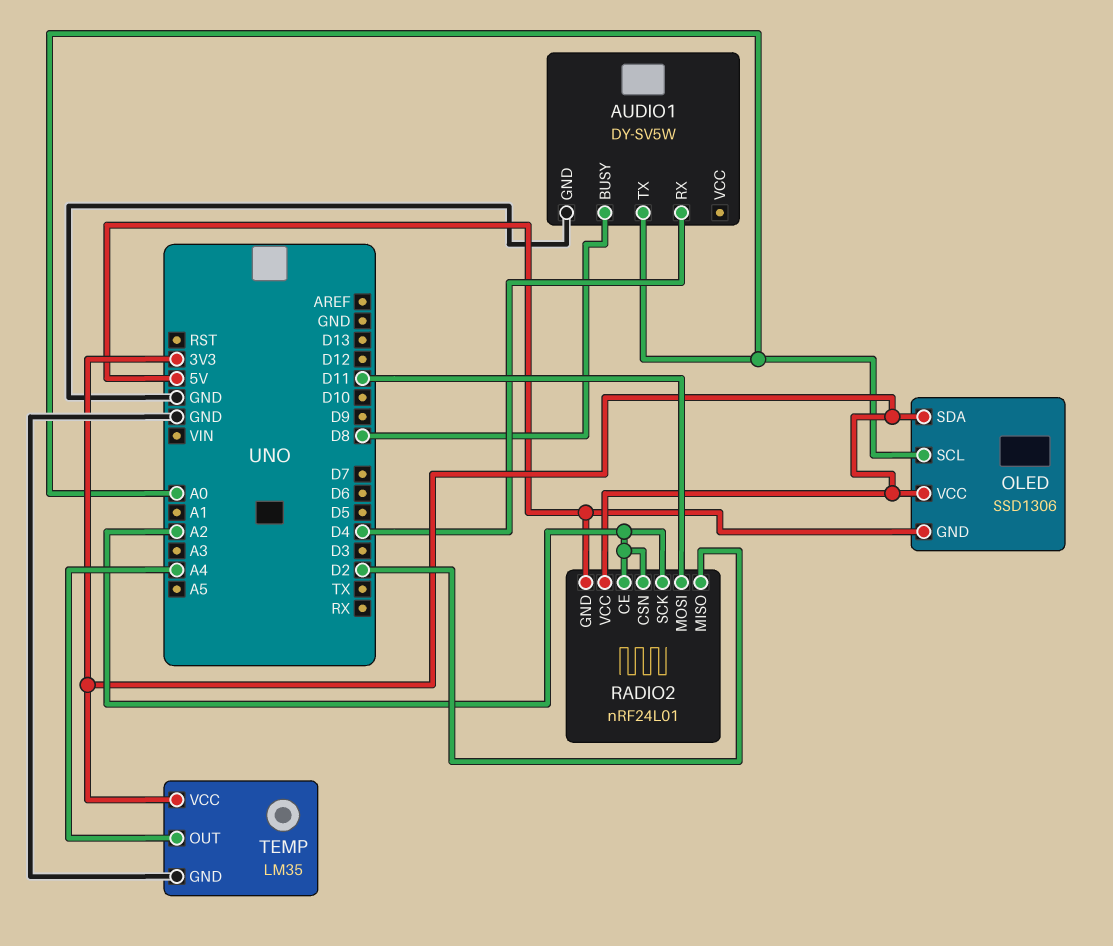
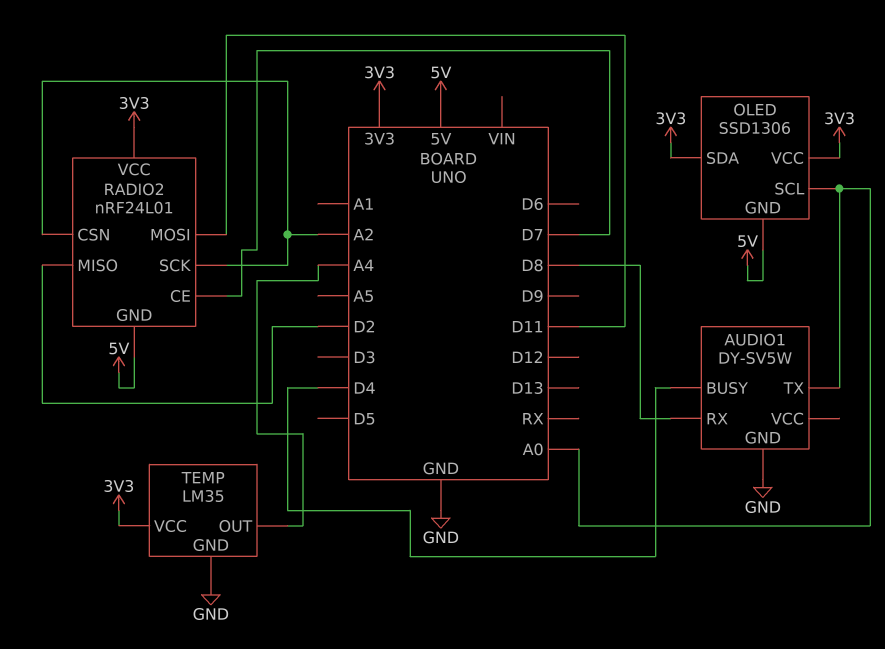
AUDIO1 pin BUSY: D8 -> D4
AUDIO1 pin RX: D4 -> D8
RADIO2 pin CE: A2 -> D7

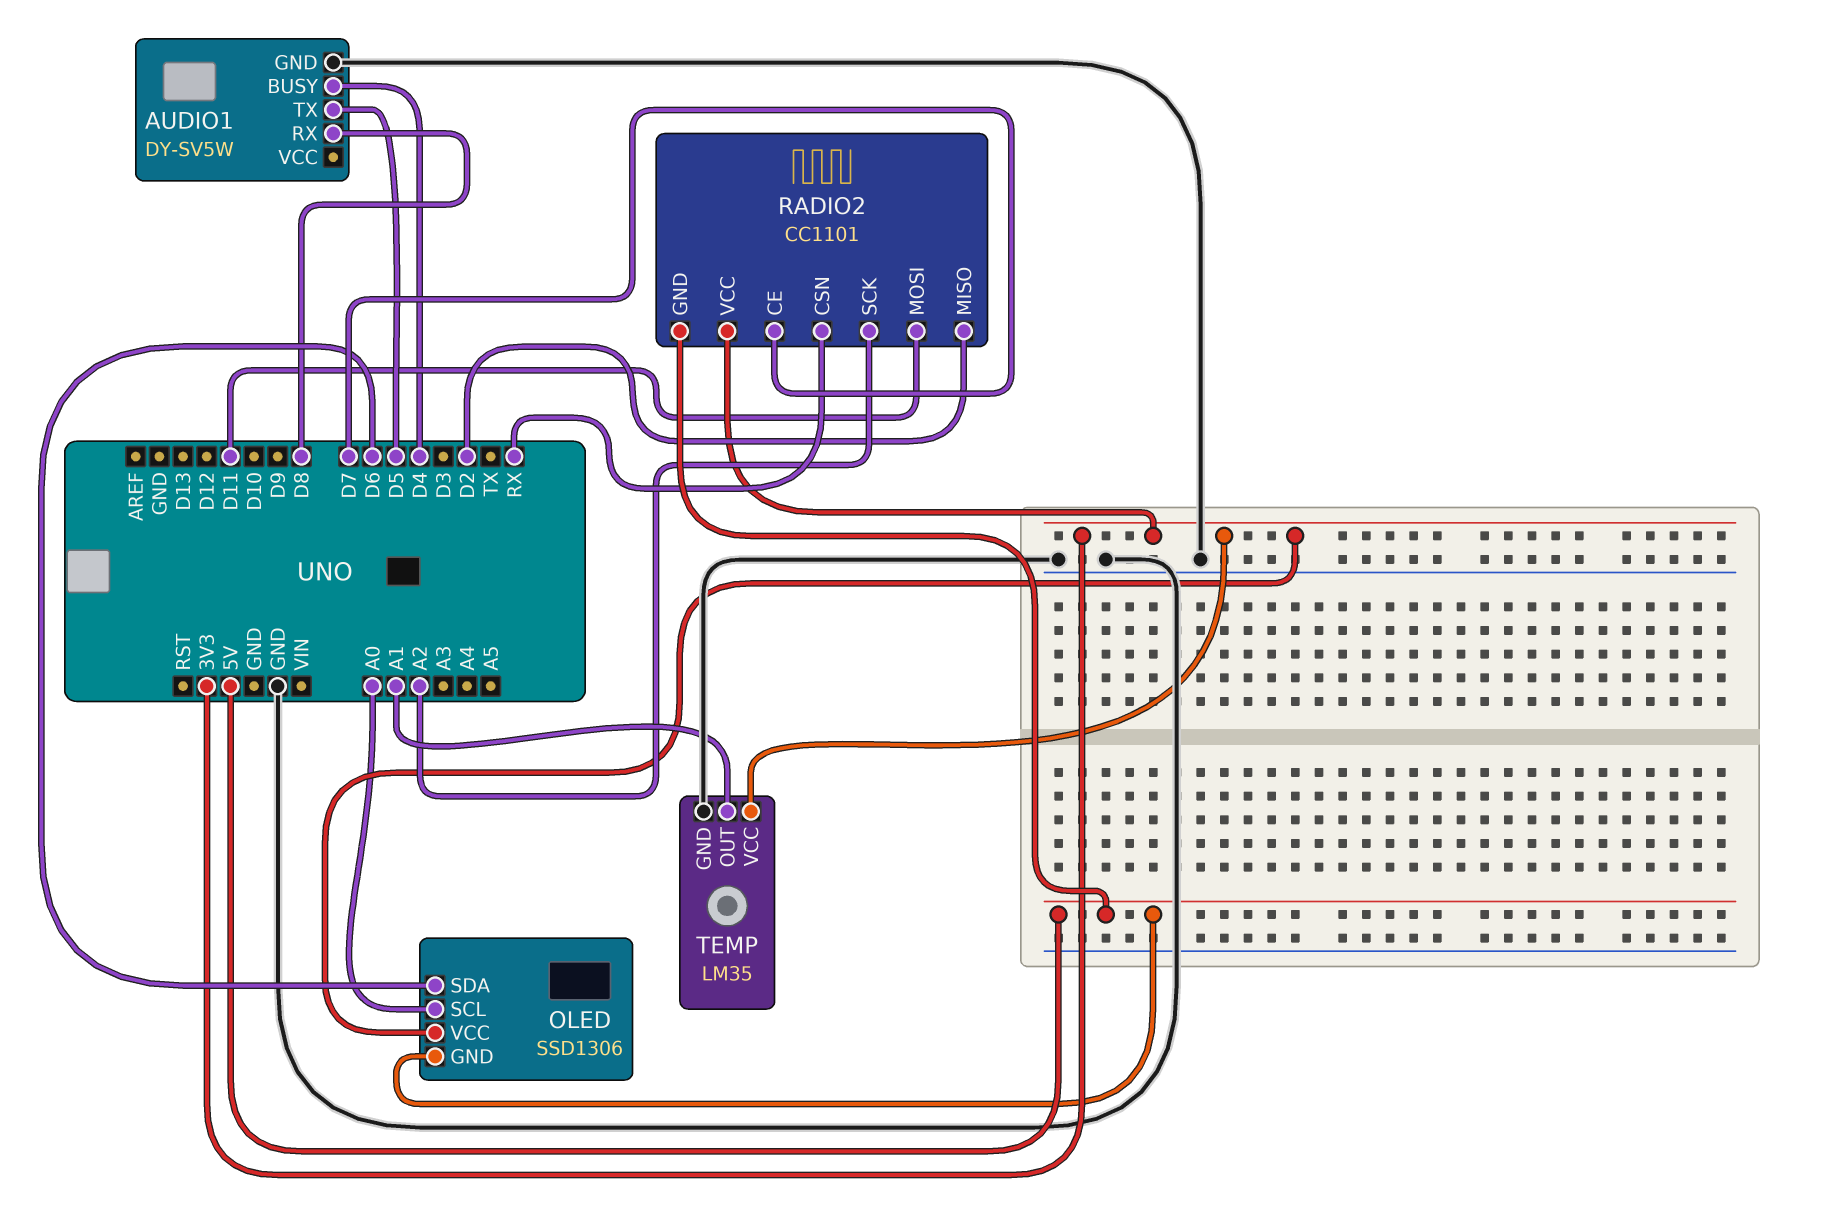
AUDIO1 pin TX: A0 -> D5
OLED pin SDA: 3V3 -> D6
RADIO2: nRF24L01 -> CC1101
RADIO2 pin CSN: A2 -> RX
TEMP pin OUT: A4 -> A1

